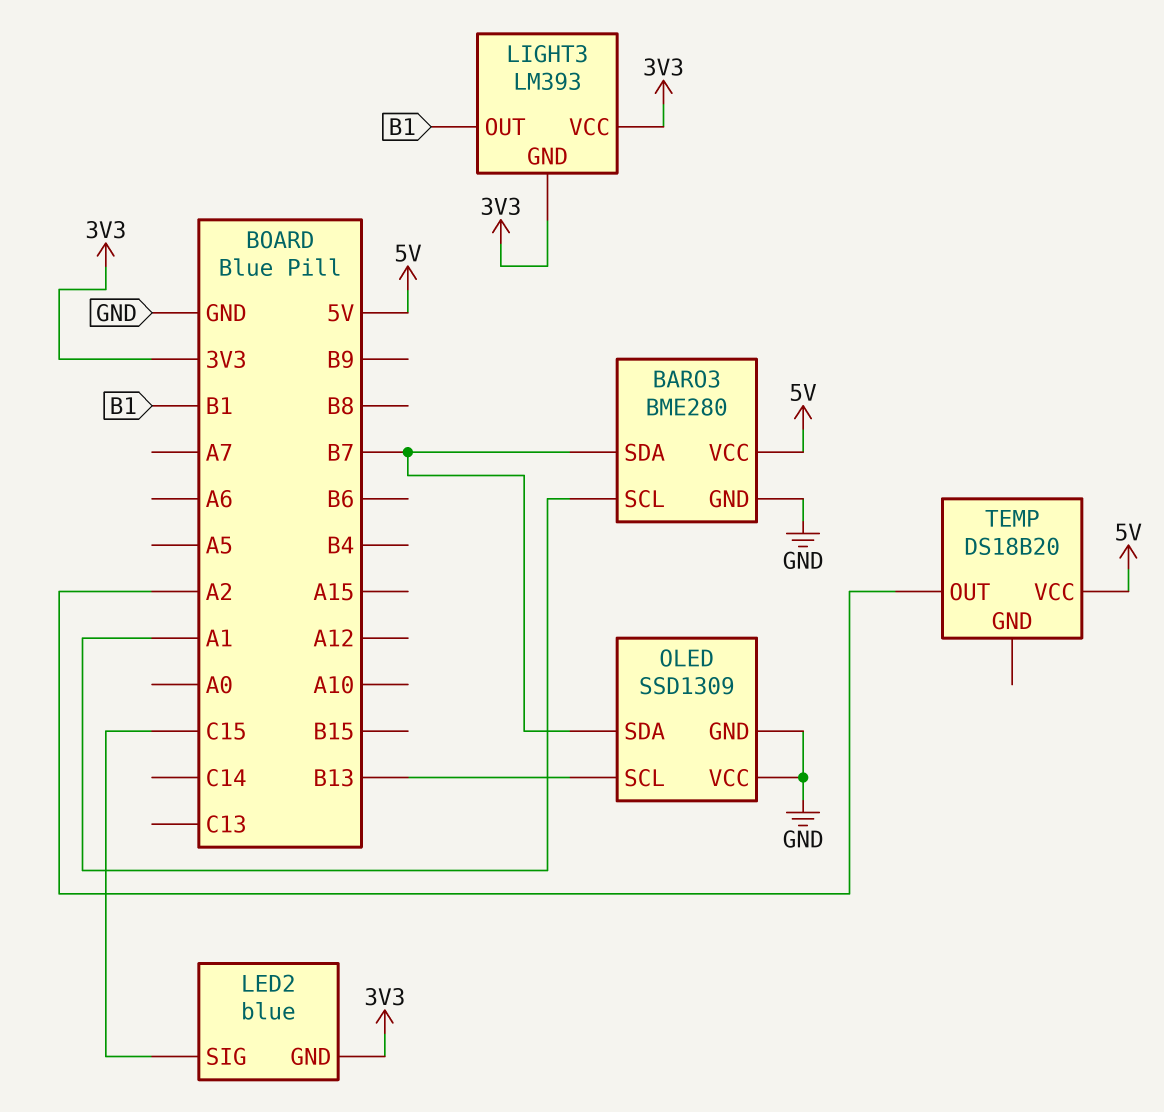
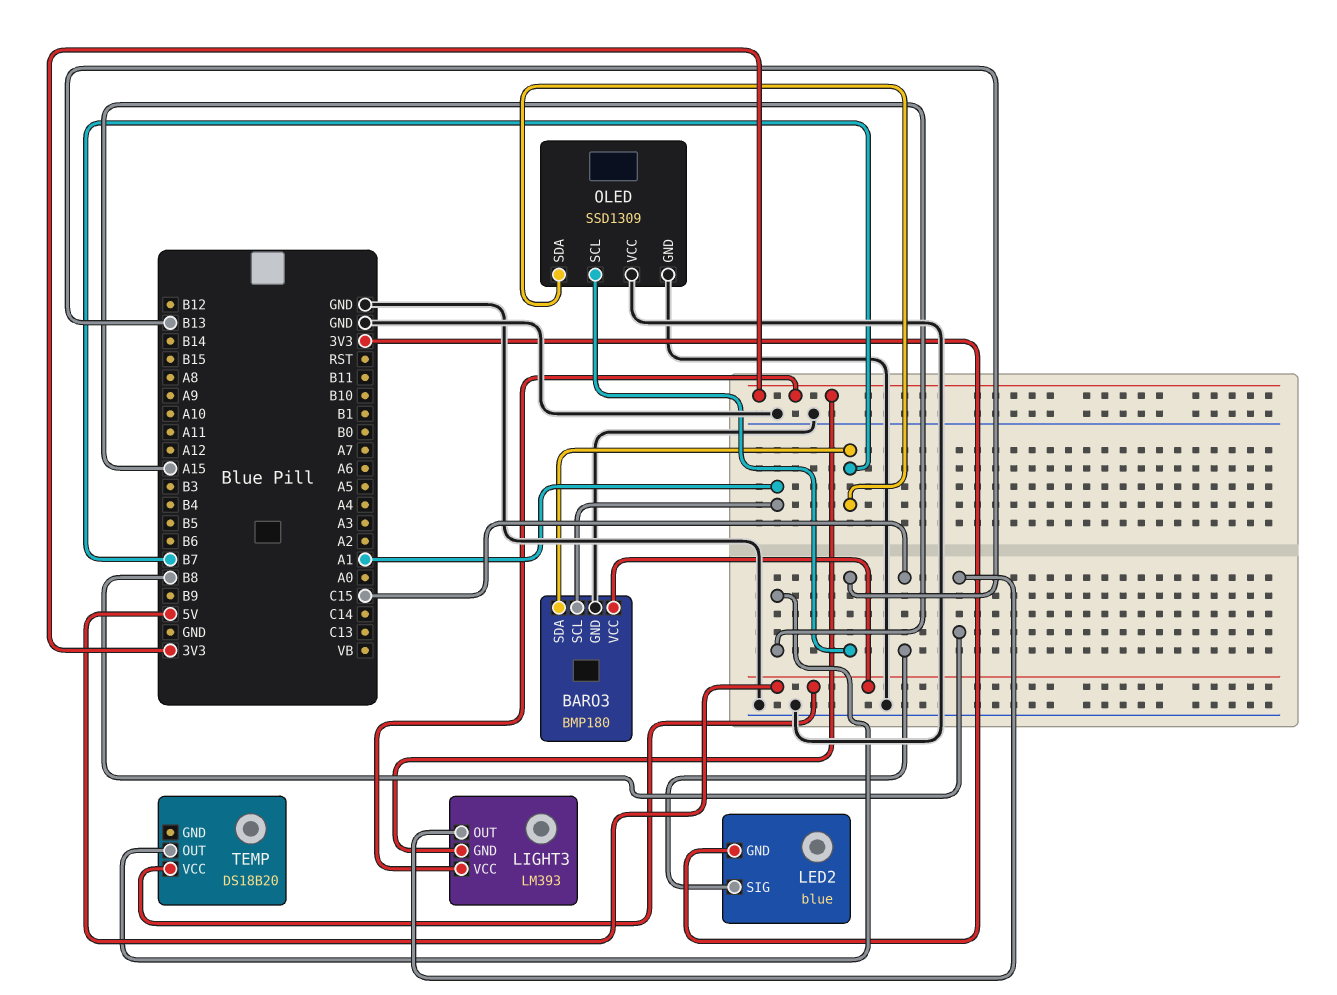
BARO3: BME280 -> BMP180
LIGHT3 pin OUT: B1 -> B8
TEMP pin OUT: A2 -> A15

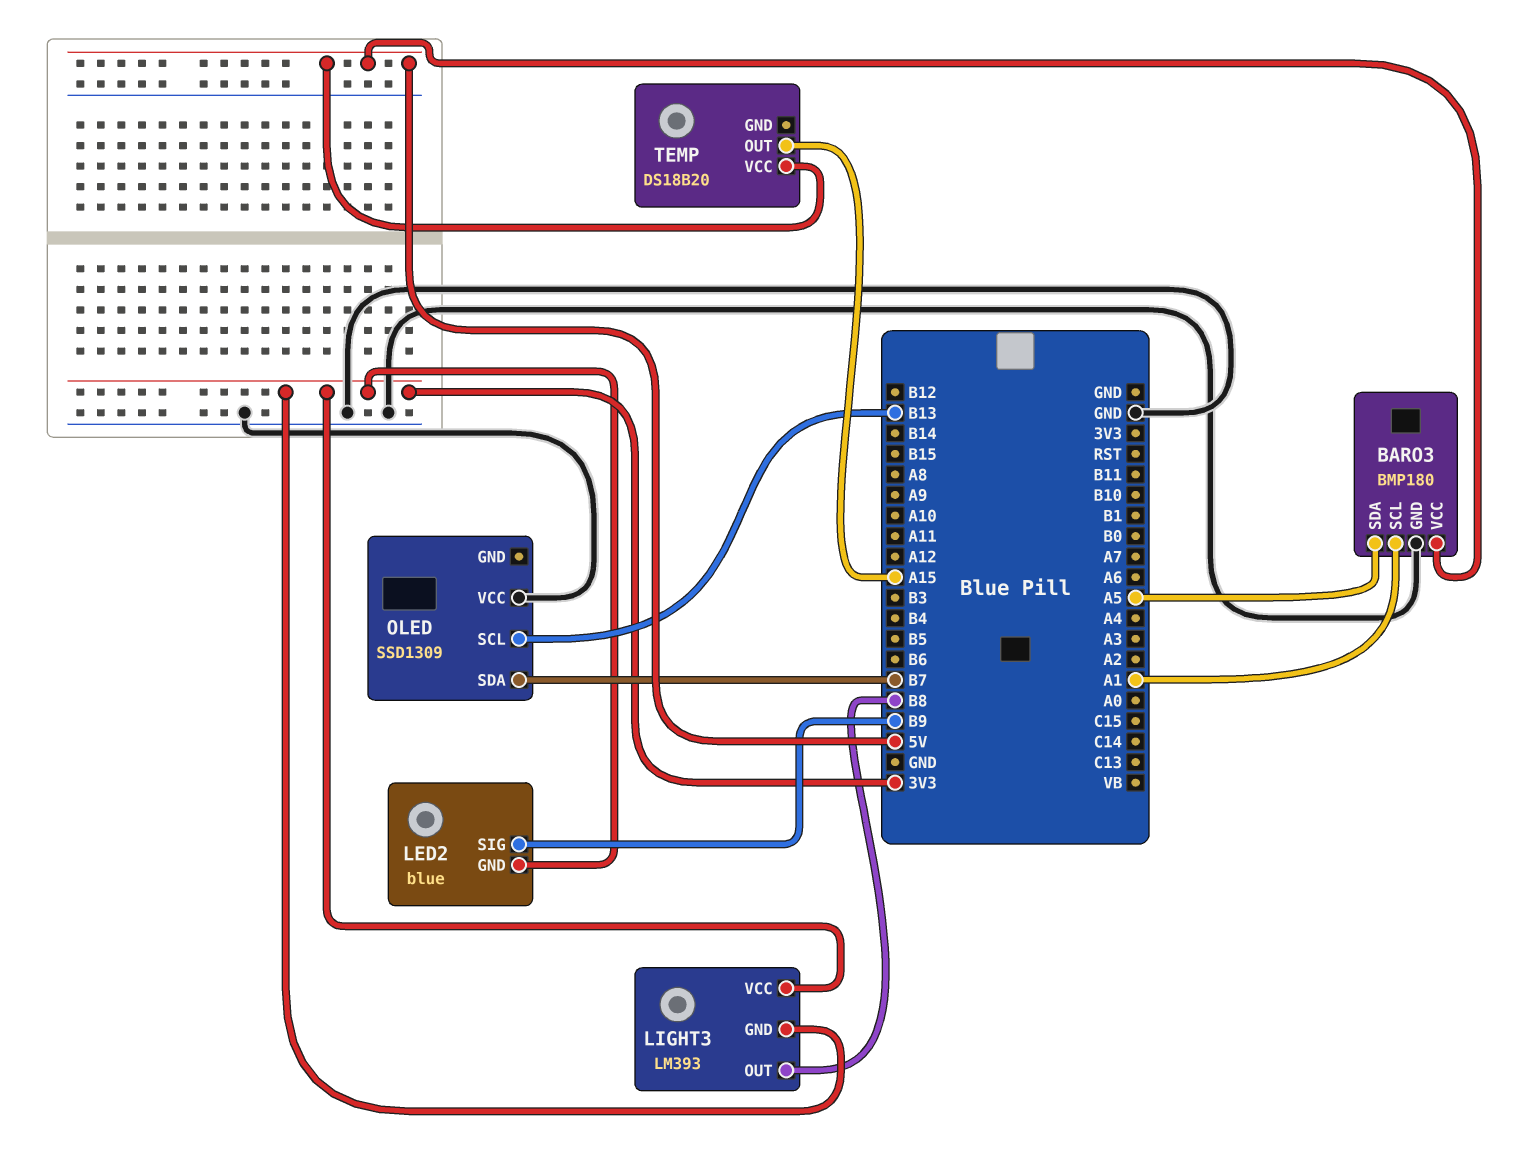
BARO3 pin SDA: B7 -> A5
LED2 pin SIG: C15 -> B9
OLED pin GND: GND -> none

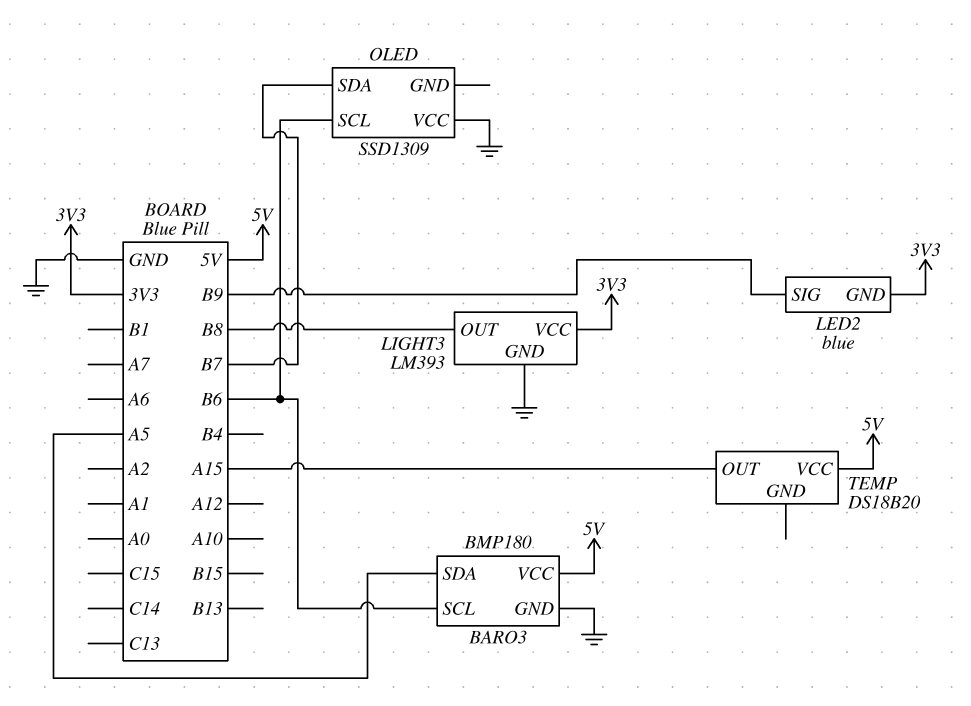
BARO3 pin SCL: A1 -> B6
LIGHT3 pin GND: 3V3 -> GND
OLED pin SCL: B13 -> B6

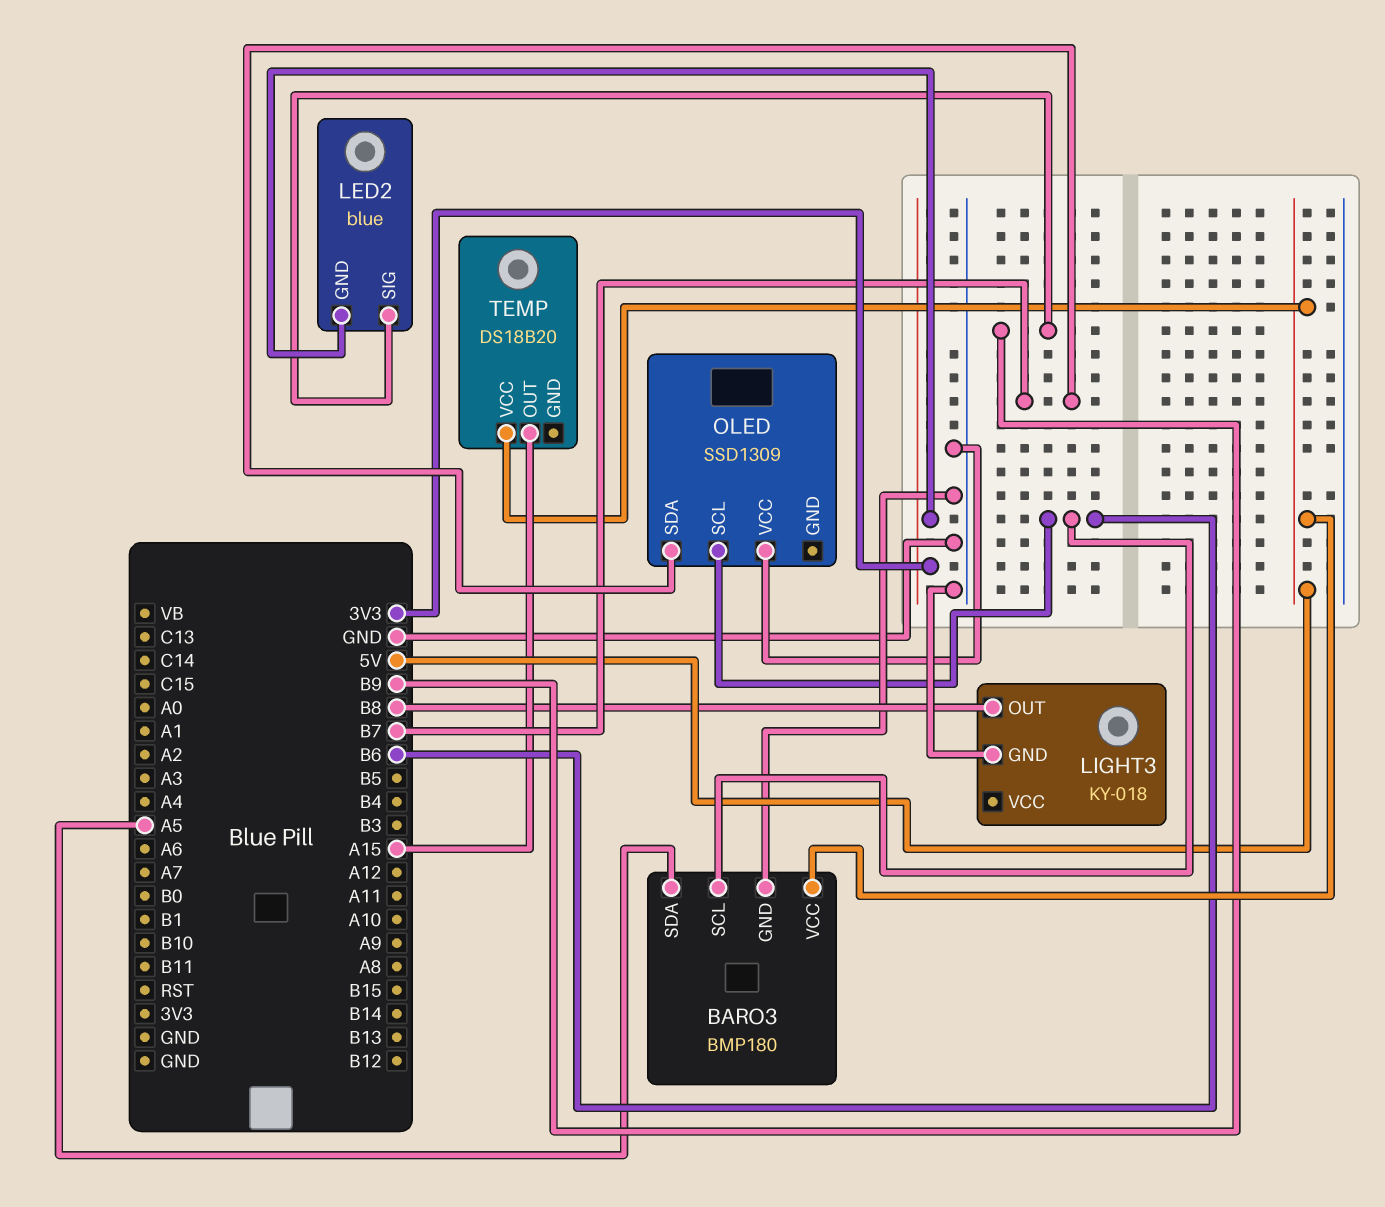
LIGHT3: LM393 -> KY-018
LIGHT3 pin VCC: 3V3 -> none

